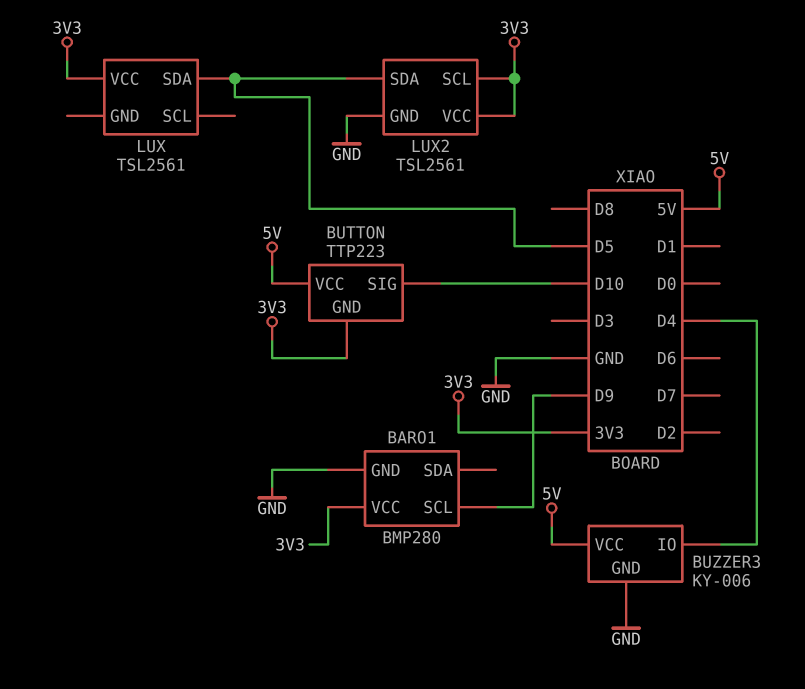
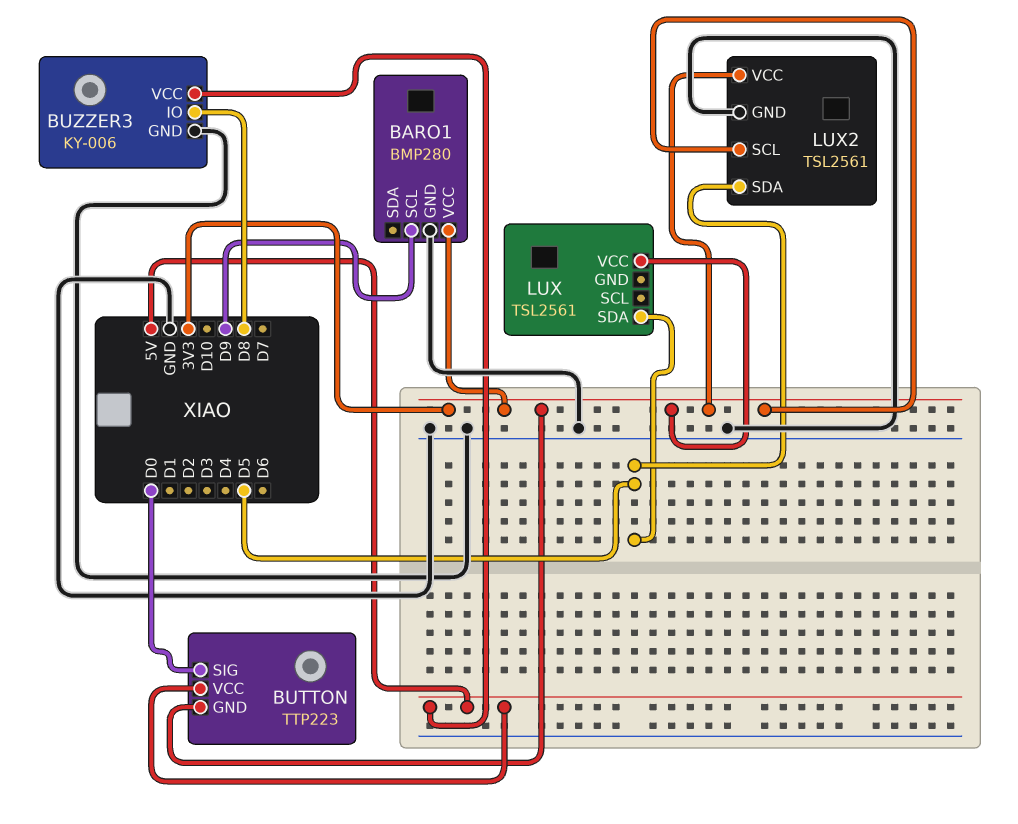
BUTTON pin SIG: D10 -> D0
BUZZER3 pin IO: D4 -> D8

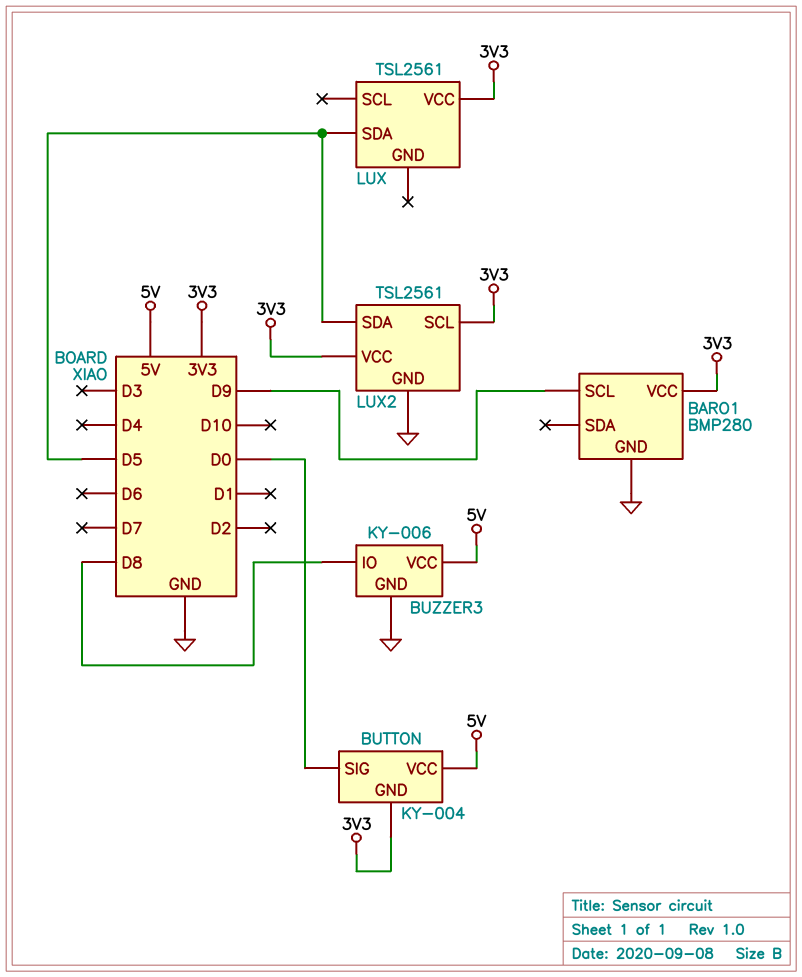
BUTTON: TTP223 -> KY-004

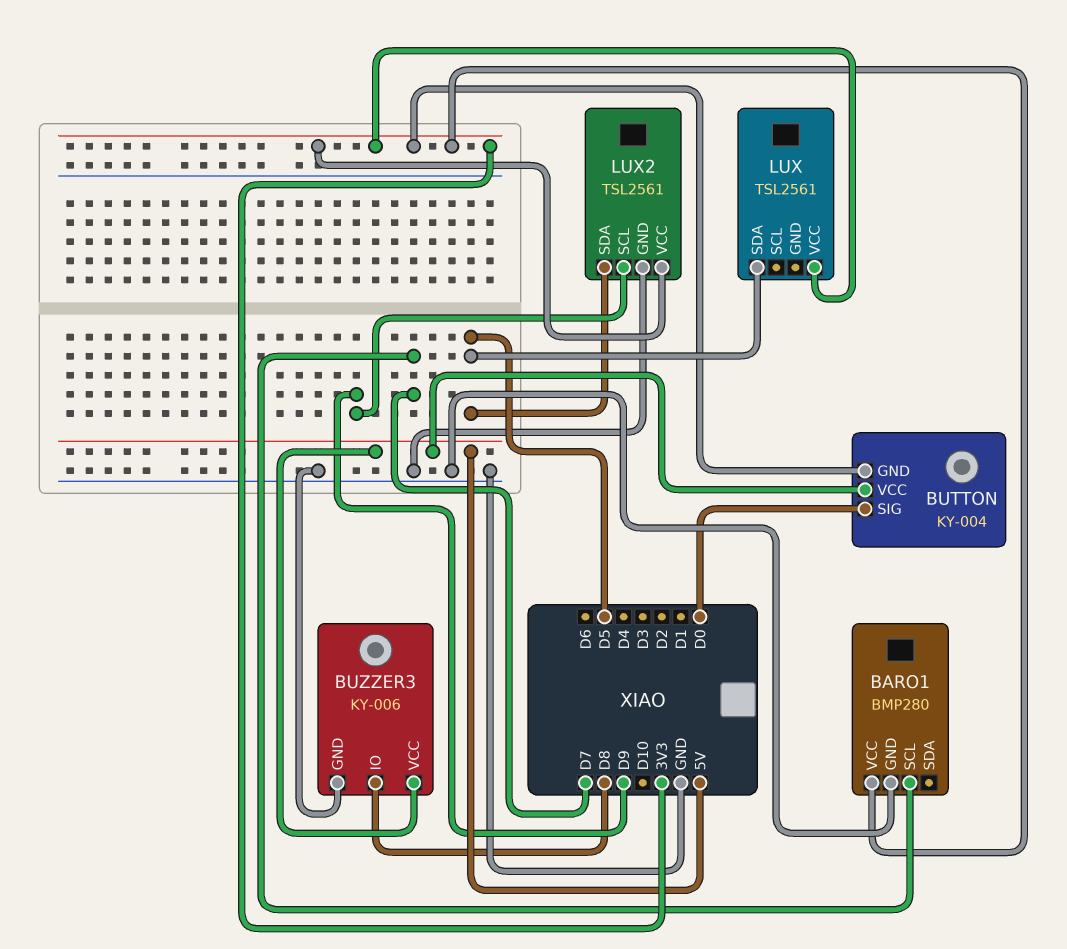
BARO1 pin SCL: D9 -> D7
LUX2 pin SCL: 3V3 -> D9

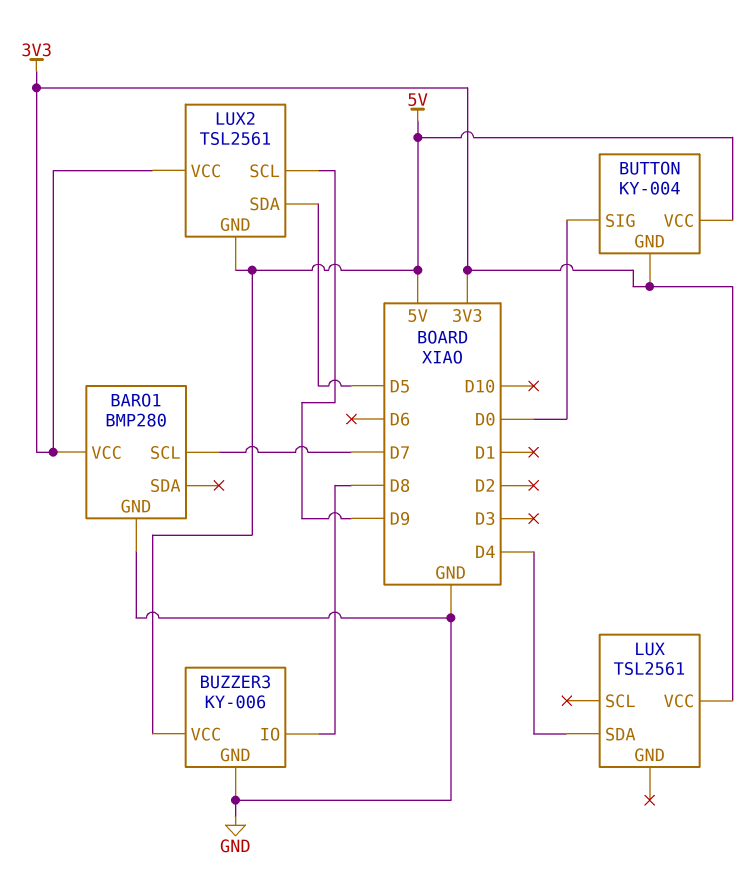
LUX pin SDA: D5 -> D4
LUX2 pin GND: GND -> 5V

